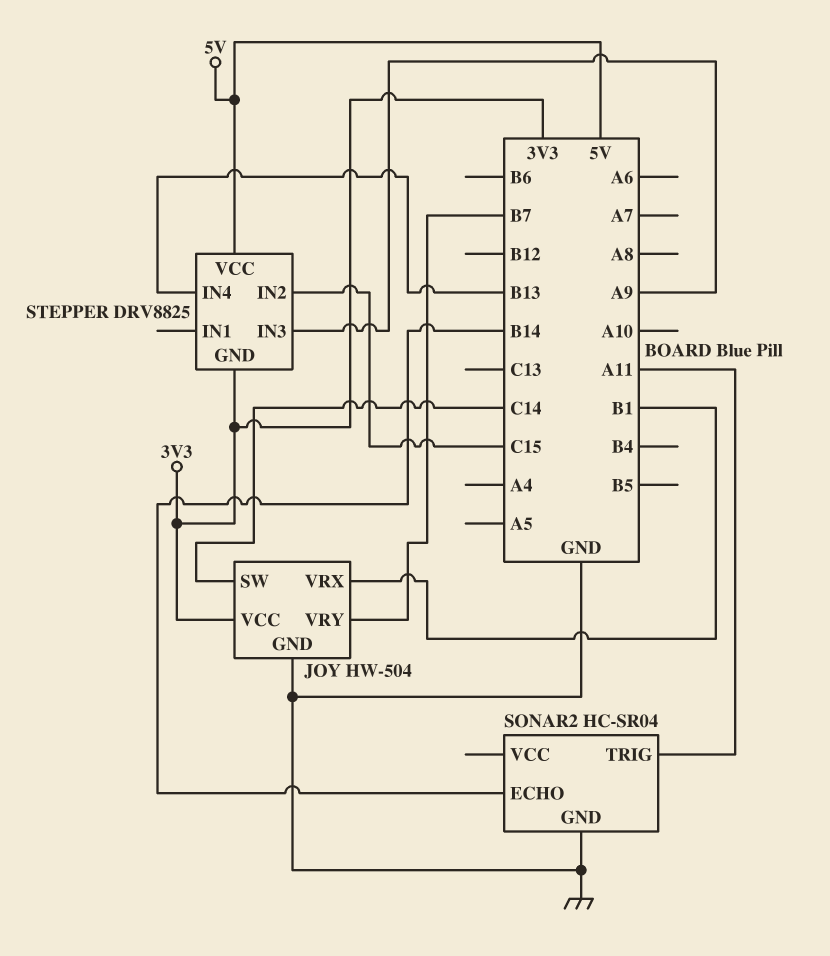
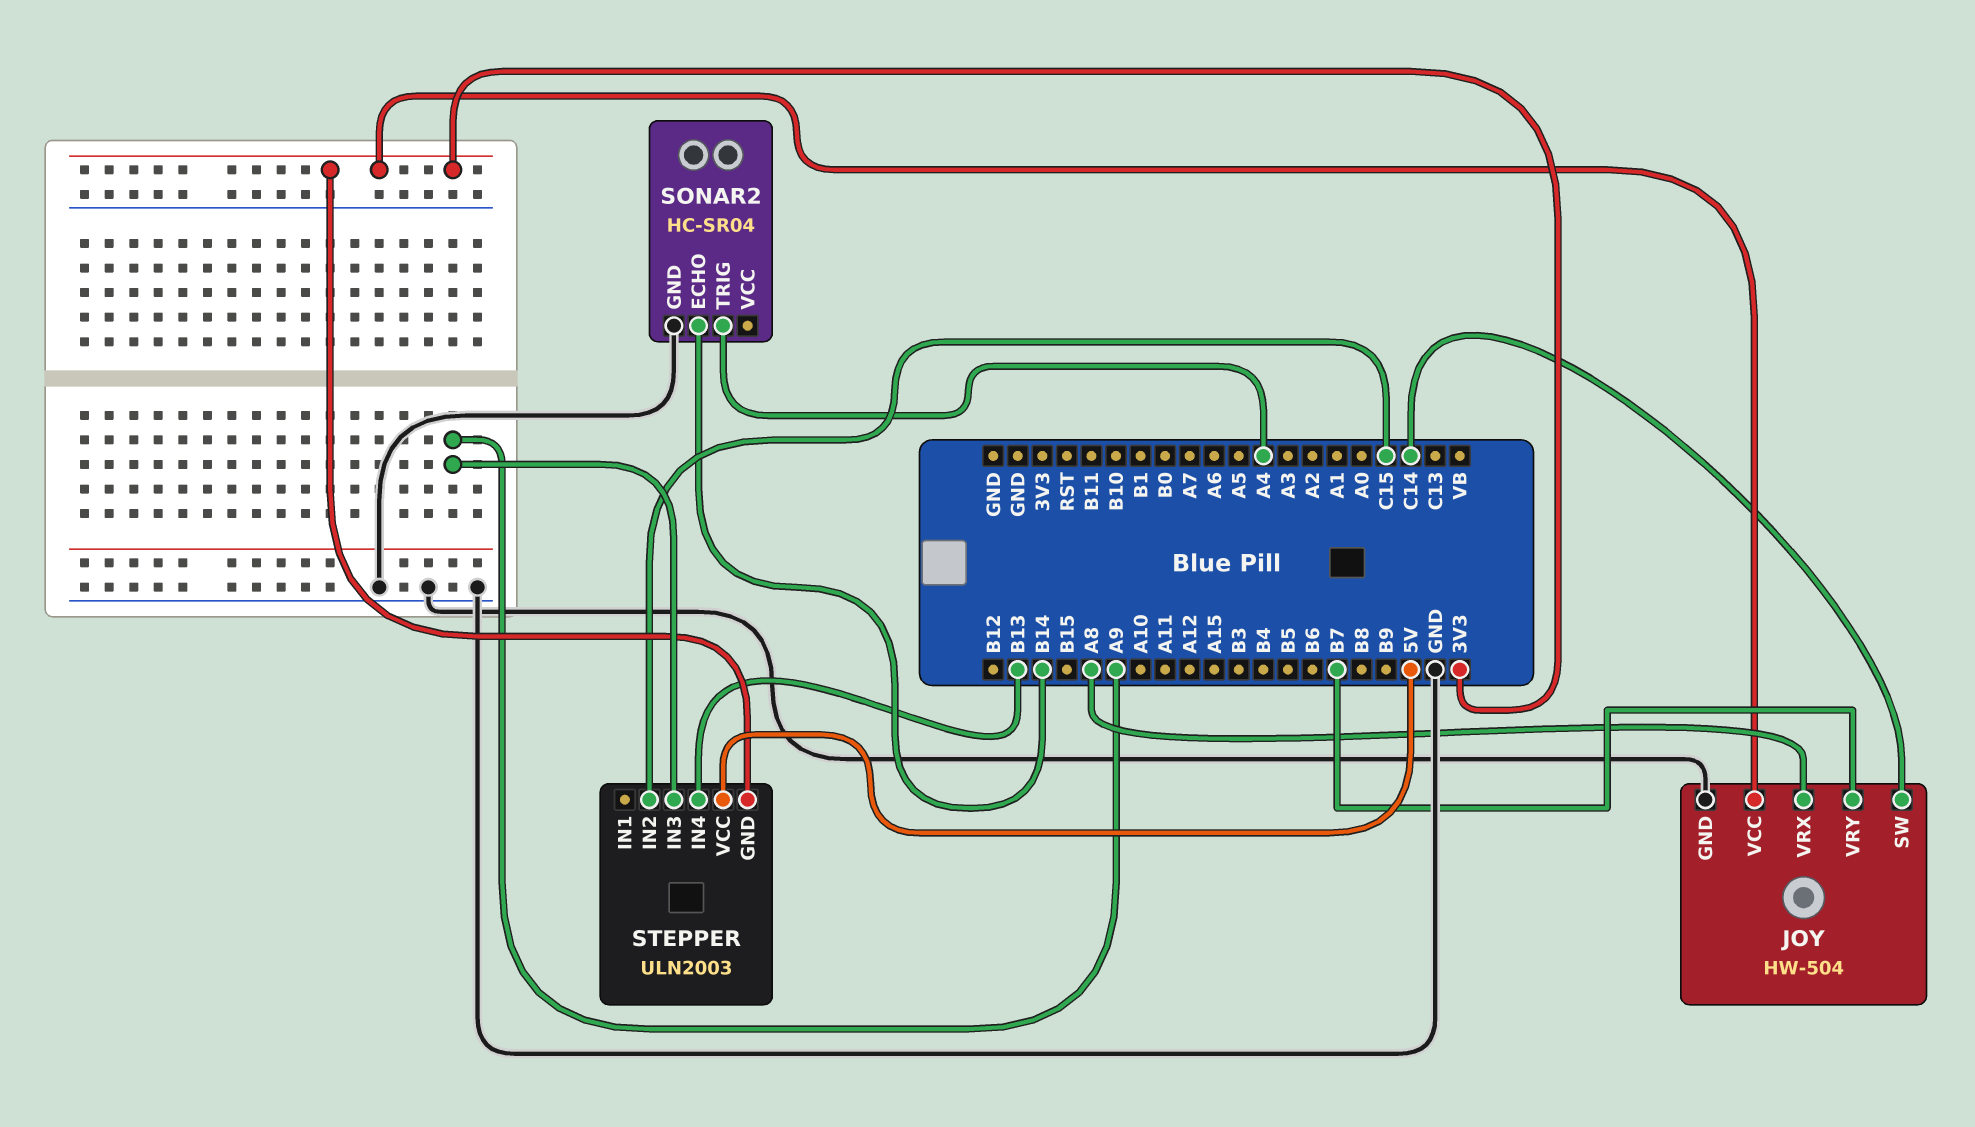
JOY pin VRX: B1 -> A8
SONAR2 pin TRIG: A11 -> A4
STEPPER: DRV8825 -> ULN2003

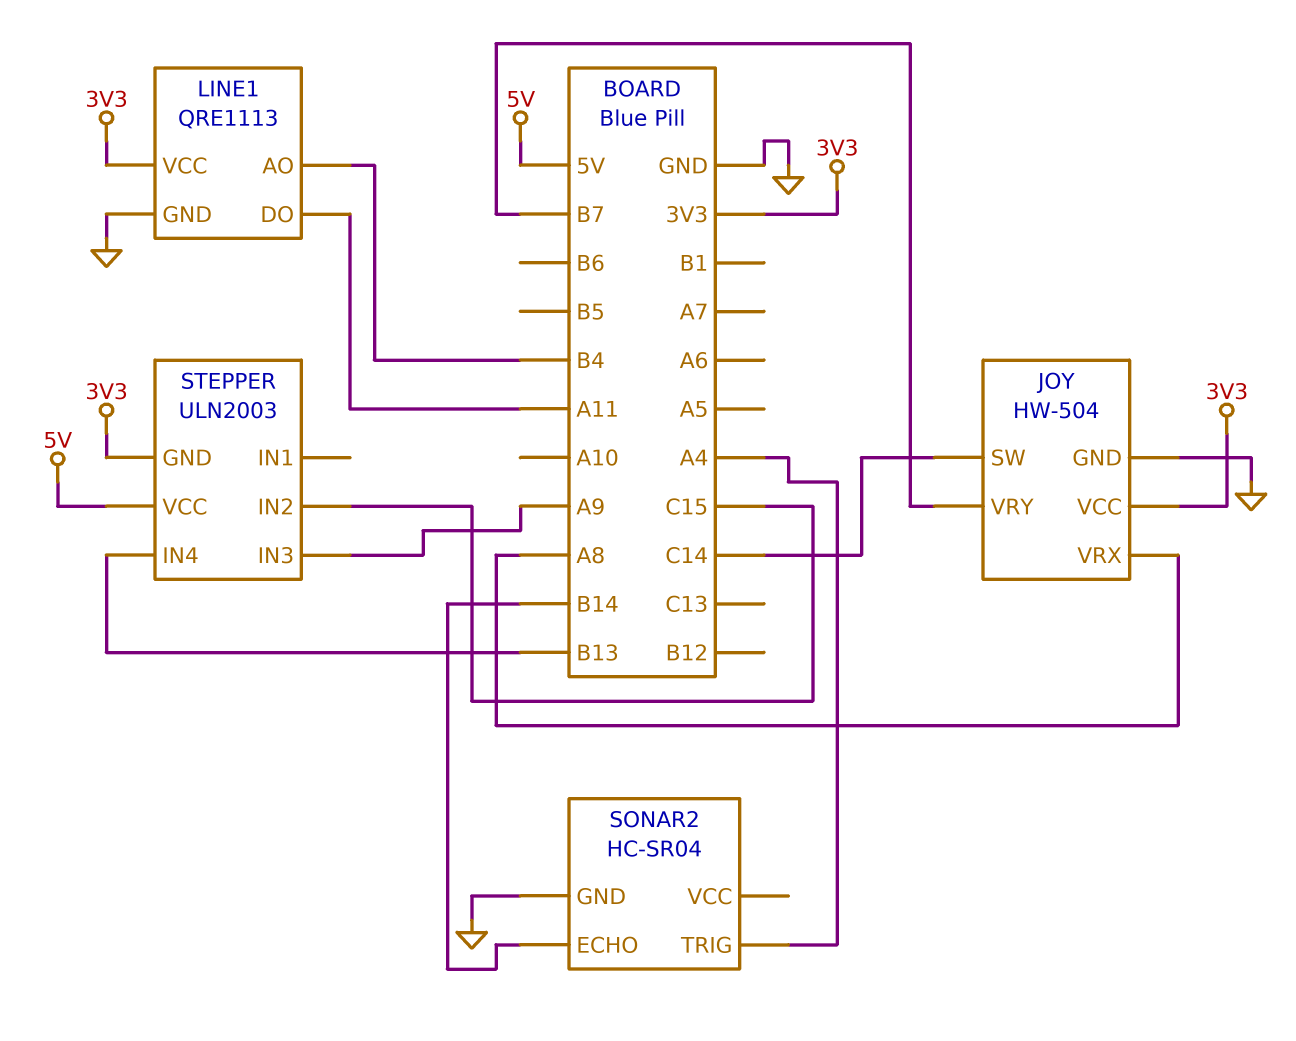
LINE1: none -> QRE1113
LINE1 pin AO: none -> B4
LINE1 pin DO: none -> A11
LINE1 pin GND: none -> GND
LINE1 pin VCC: none -> 3V3

